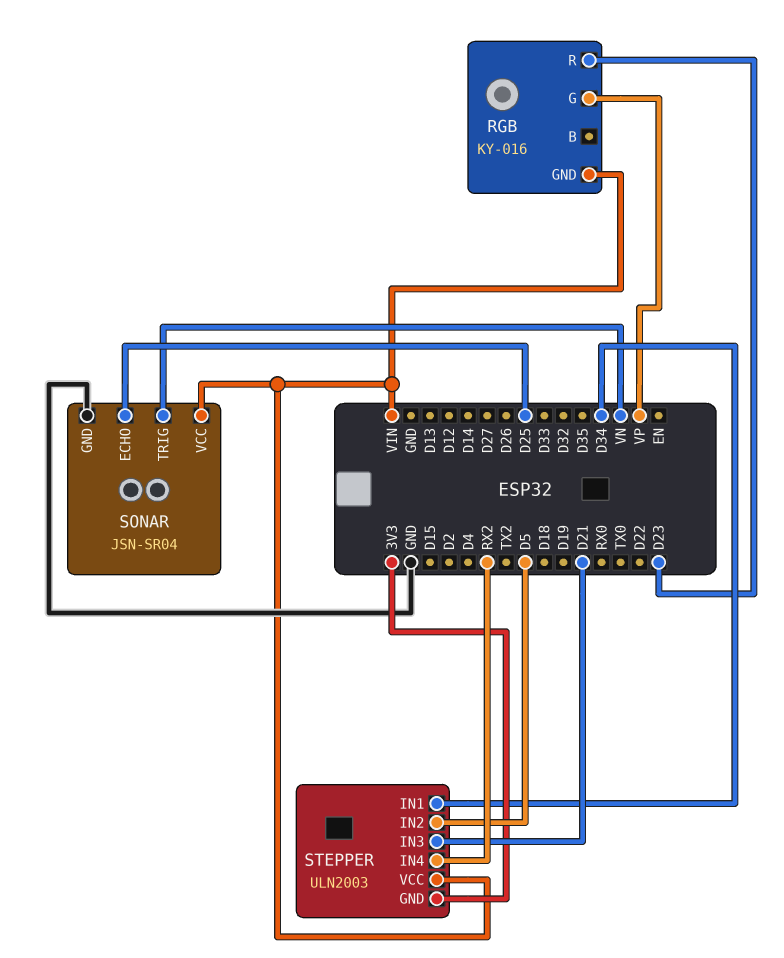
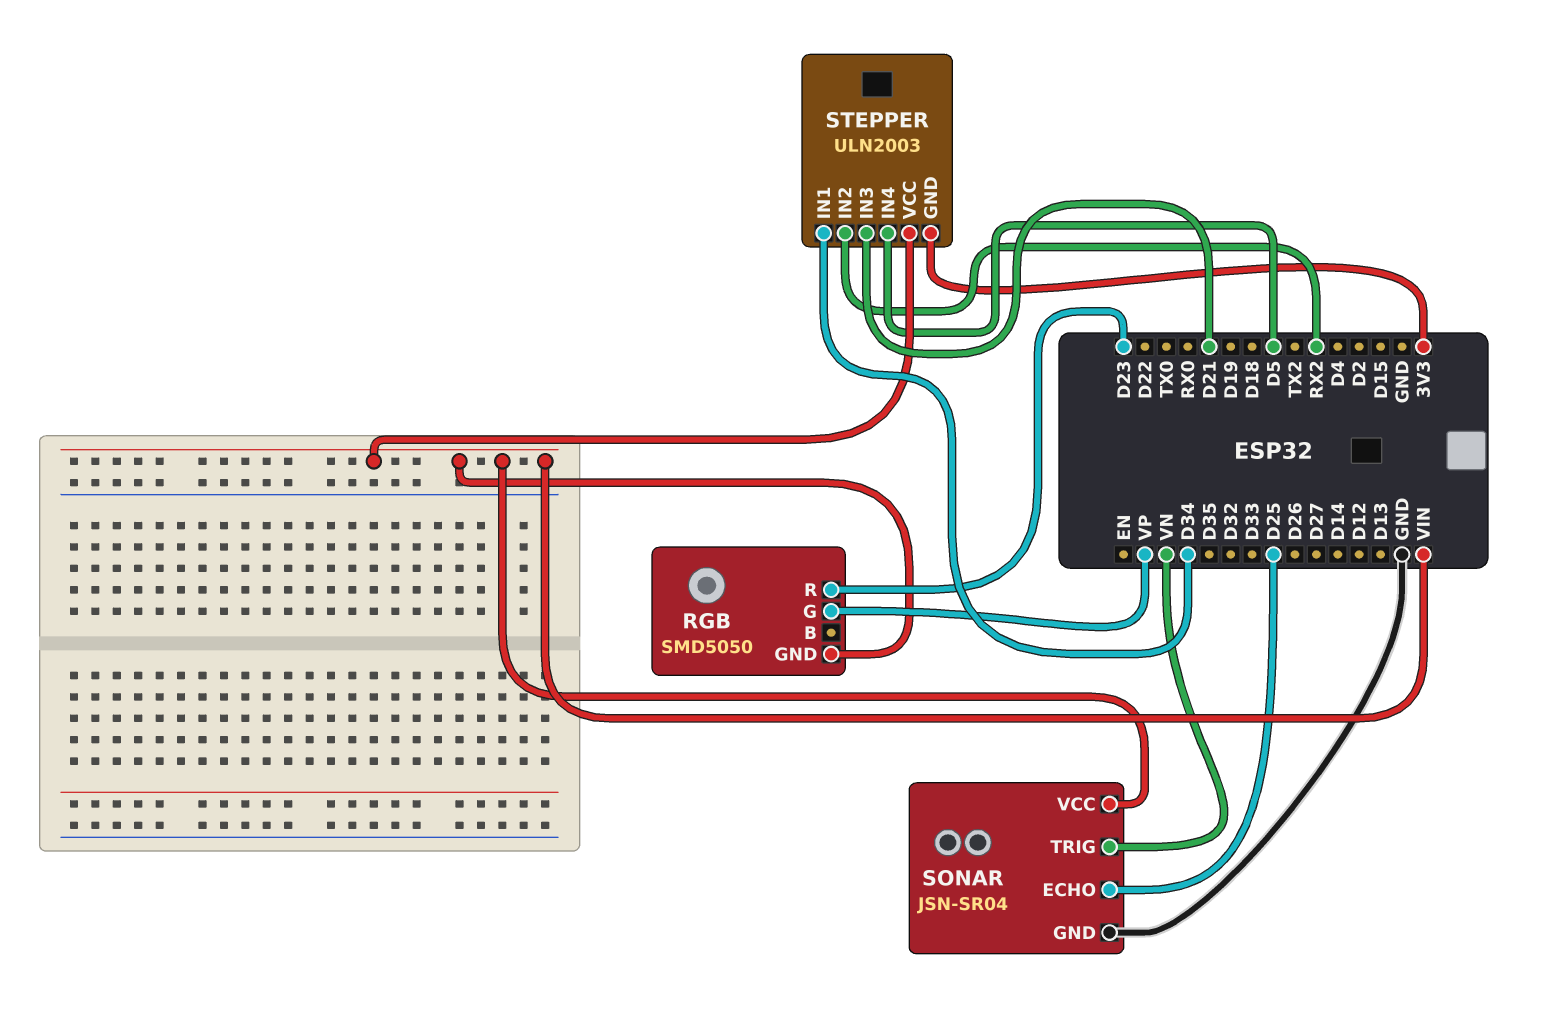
RGB: KY-016 -> SMD5050
STEPPER pin IN2: D5 -> RX2
STEPPER pin IN4: RX2 -> D5

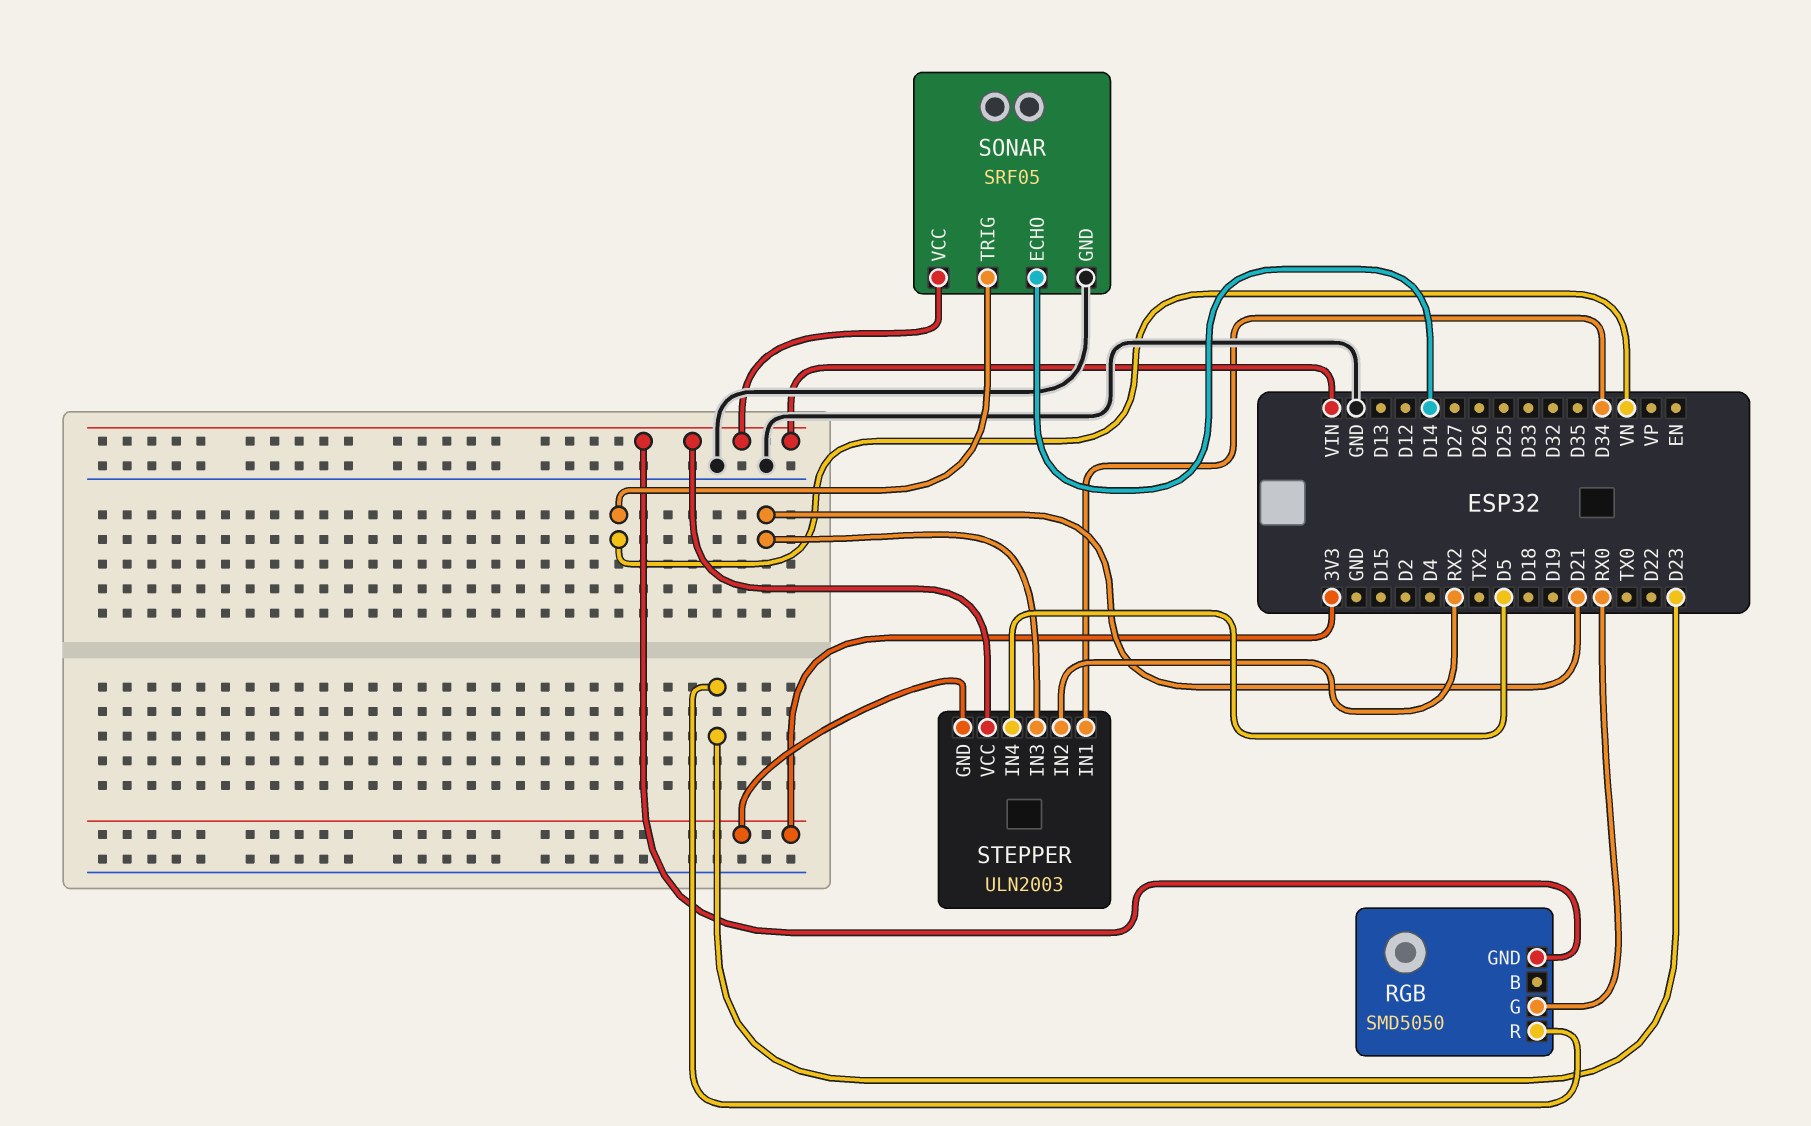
RGB pin G: VP -> RX0
SONAR: JSN-SR04 -> SRF05
SONAR pin ECHO: D25 -> D14

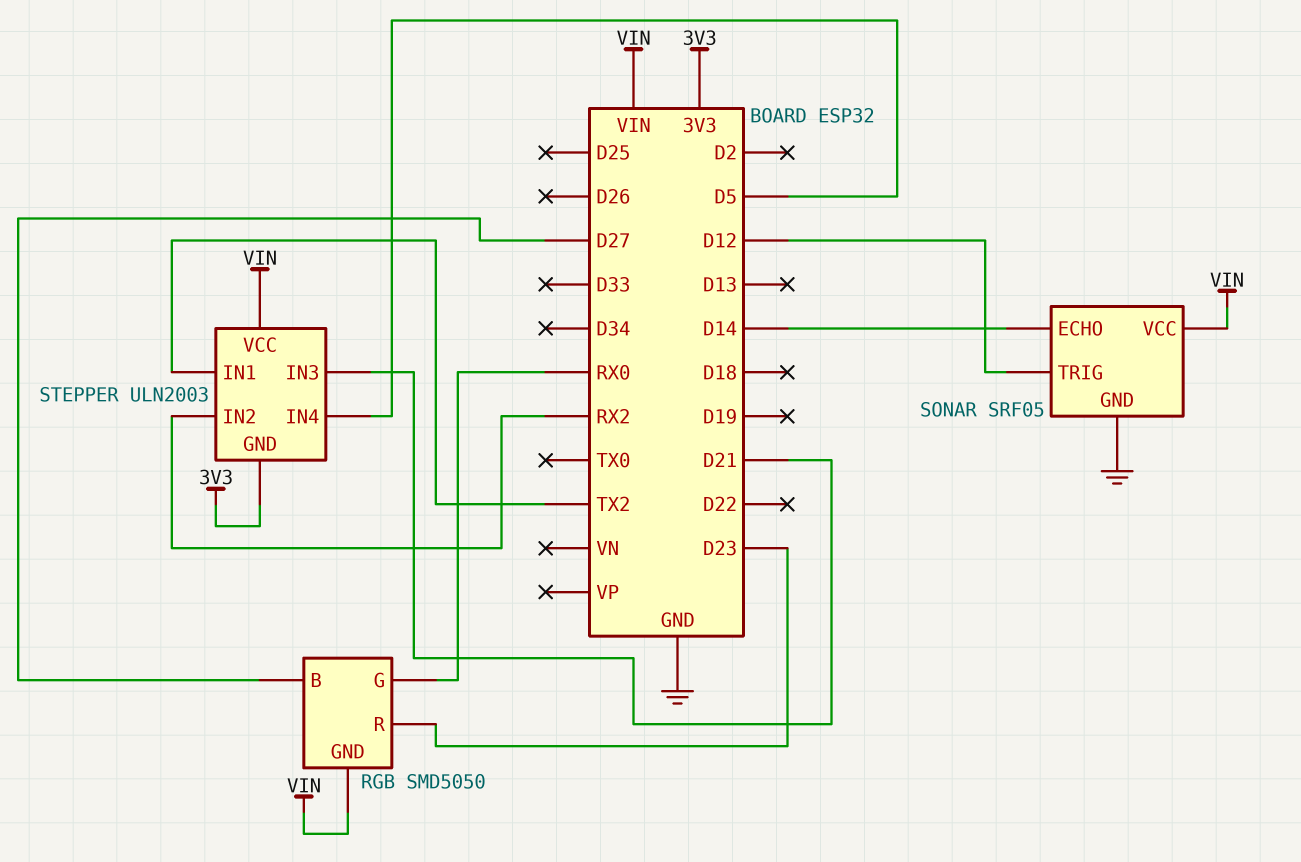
RGB pin B: none -> D27
SONAR pin TRIG: VN -> D12
STEPPER pin IN1: D34 -> TX2

